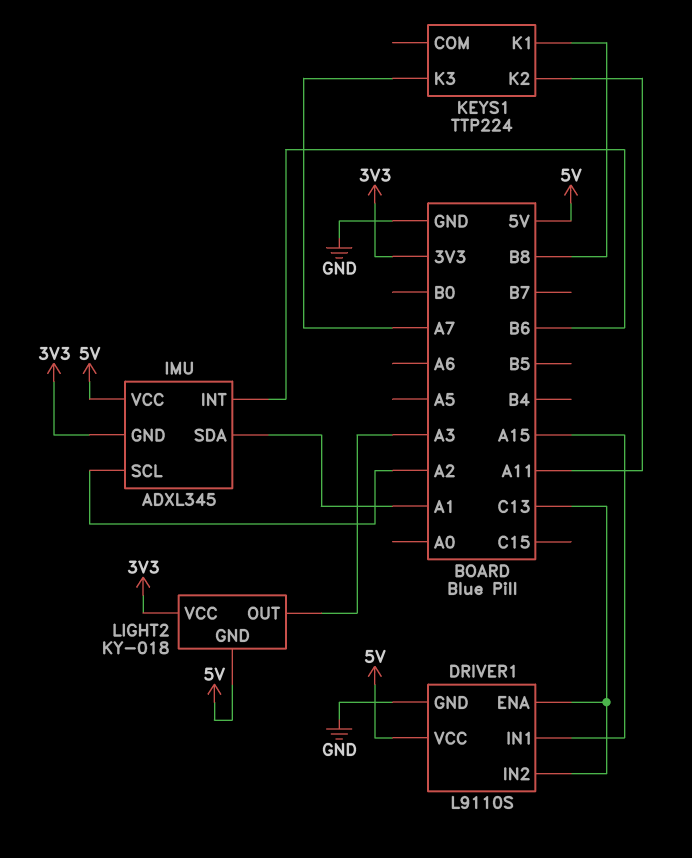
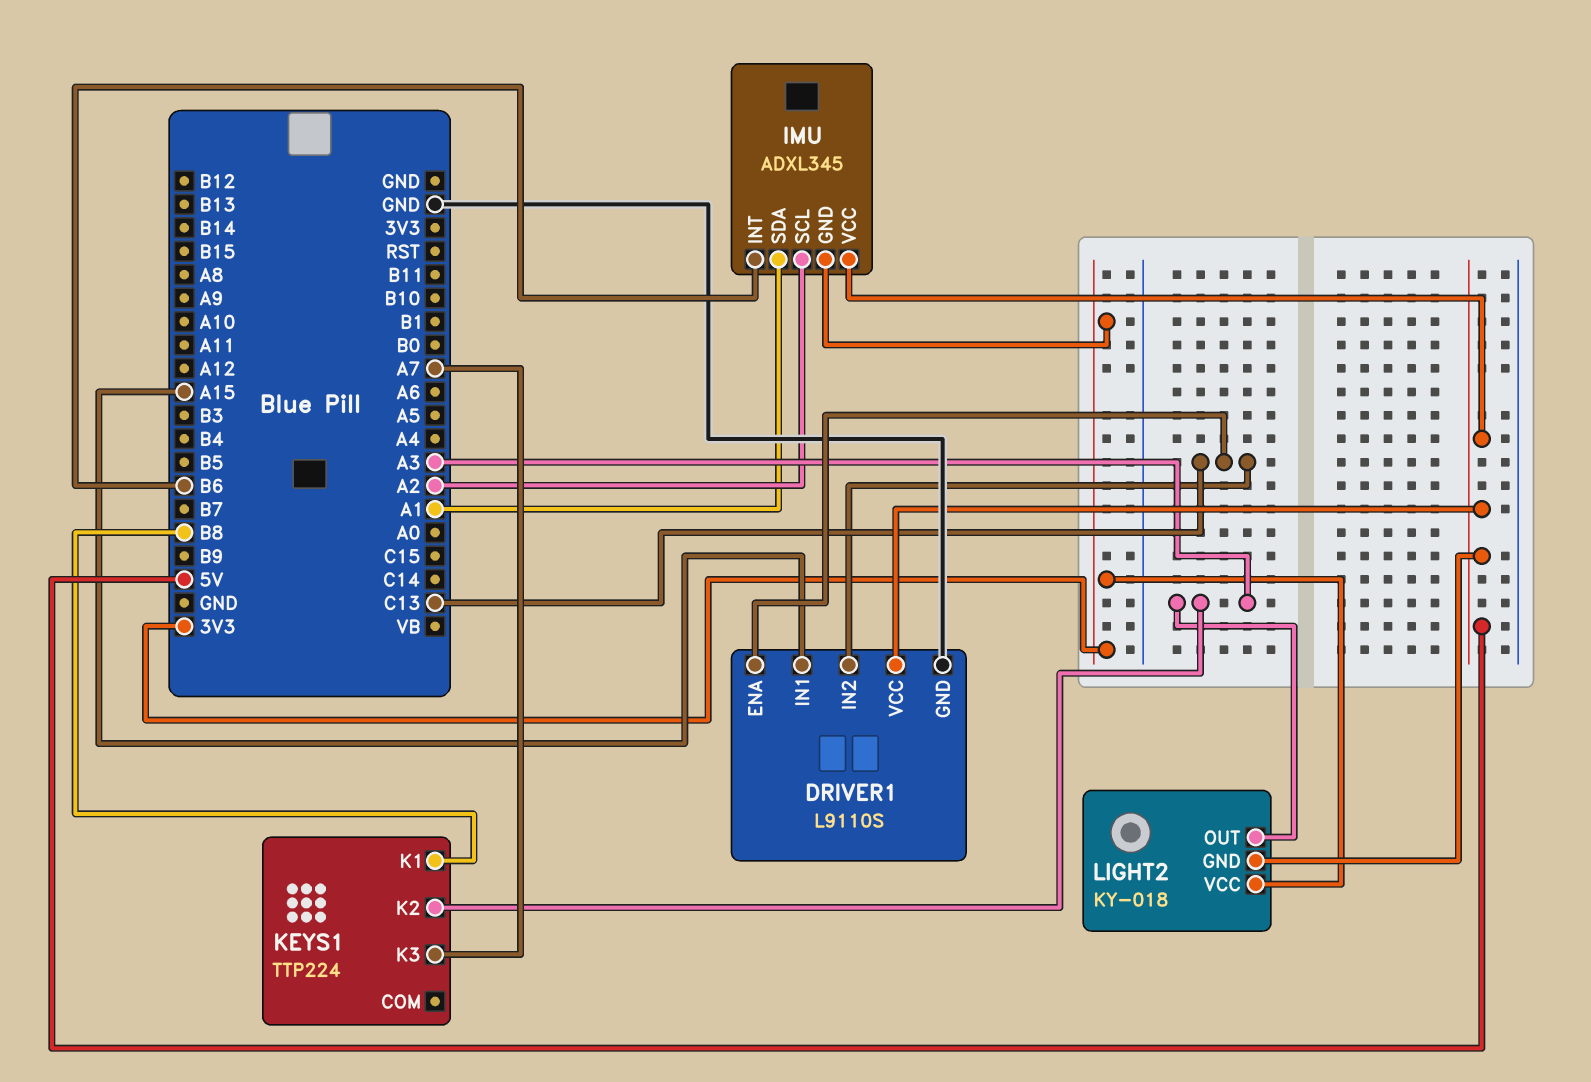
KEYS1 pin K2: A11 -> A3

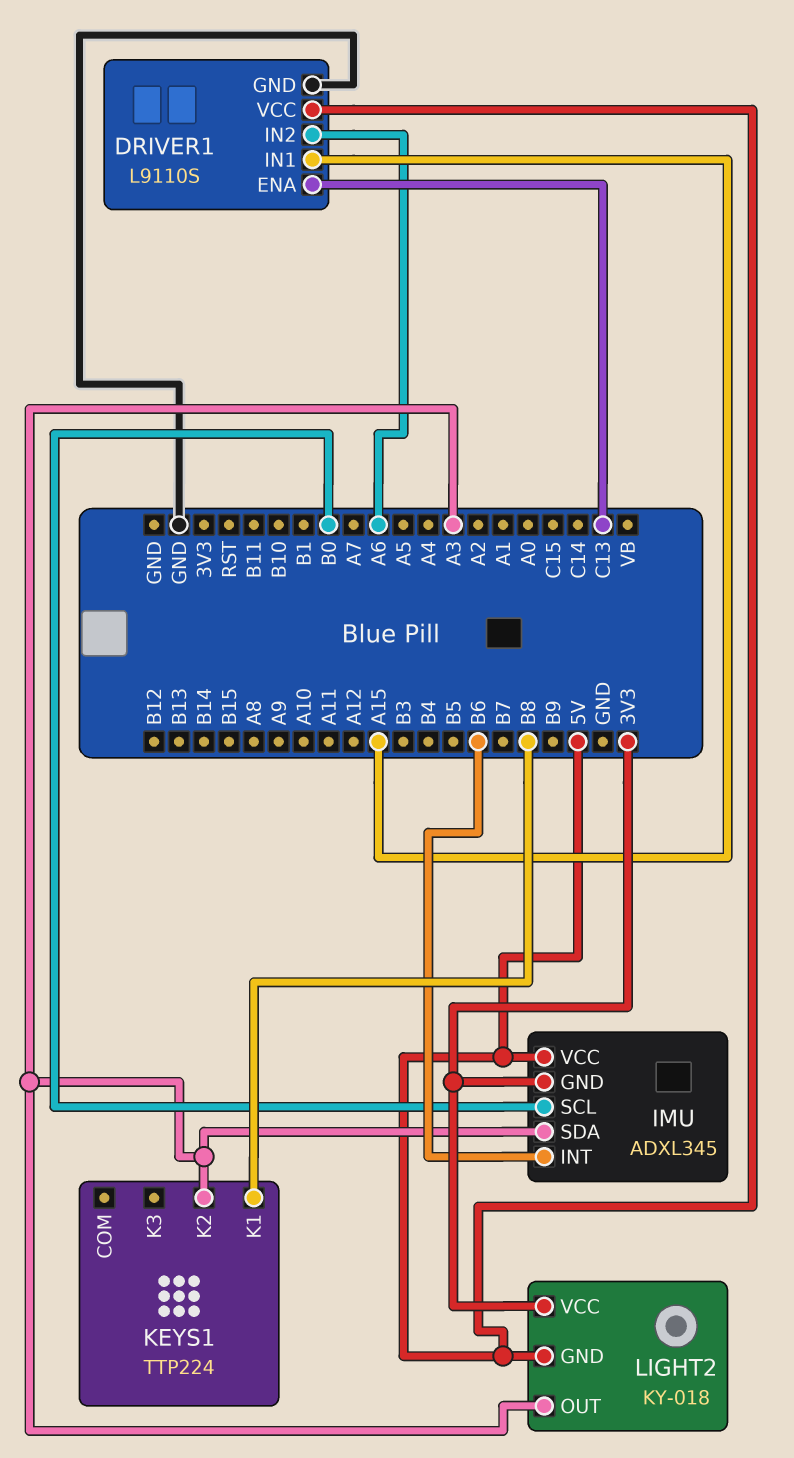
DRIVER1 pin IN2: C13 -> A6
IMU pin SCL: A2 -> B0
IMU pin SDA: A1 -> A3
KEYS1 pin K3: A7 -> none

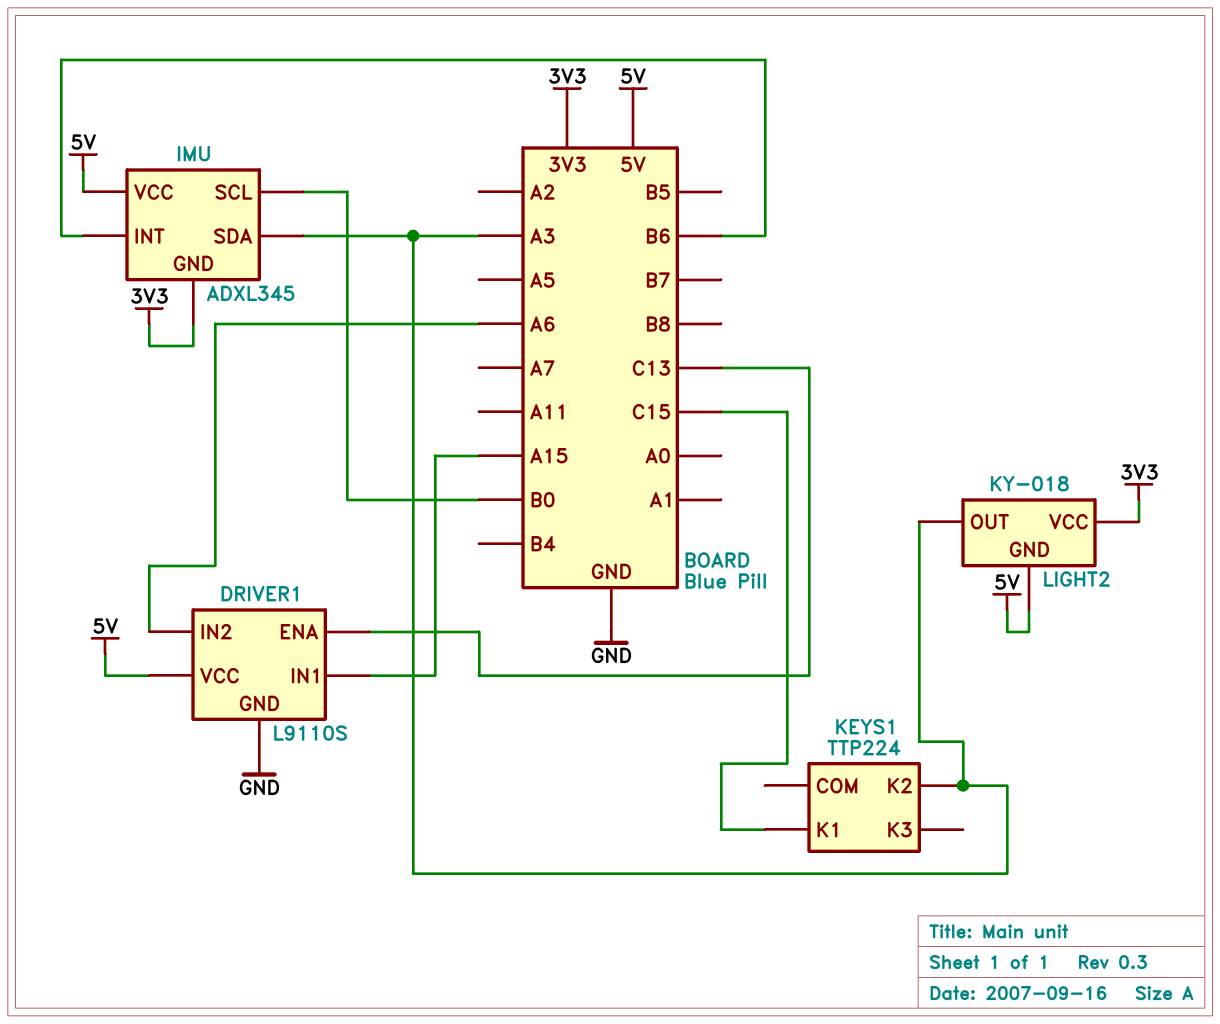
KEYS1 pin K1: B8 -> C15

